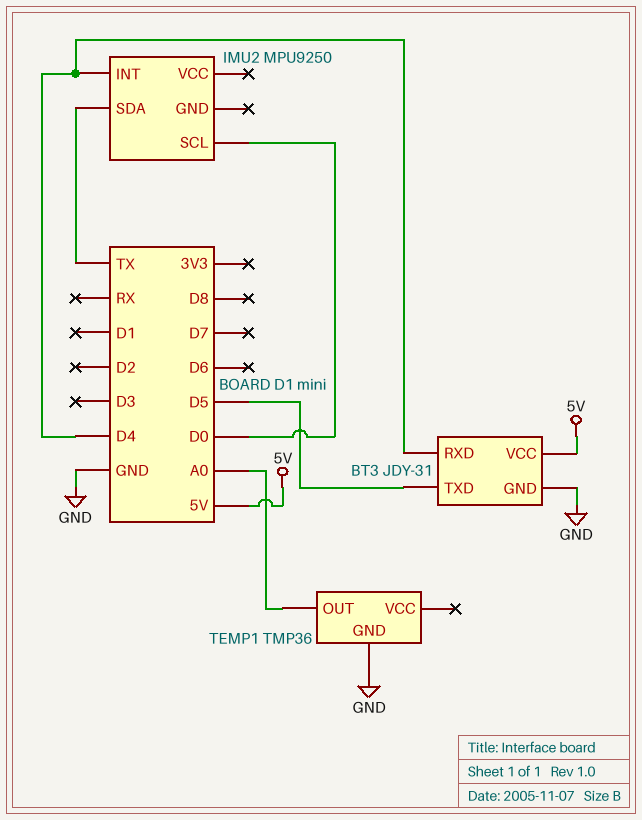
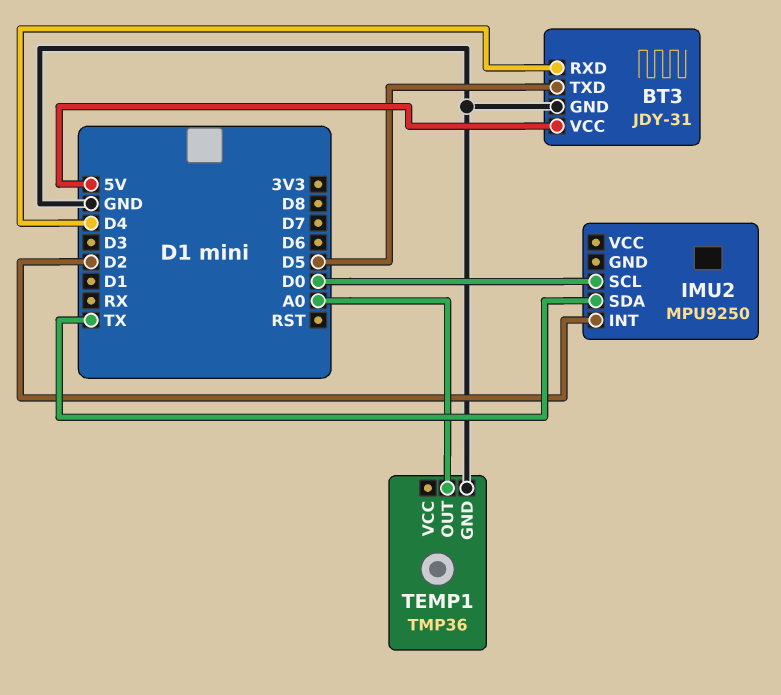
IMU2 pin INT: D4 -> D2

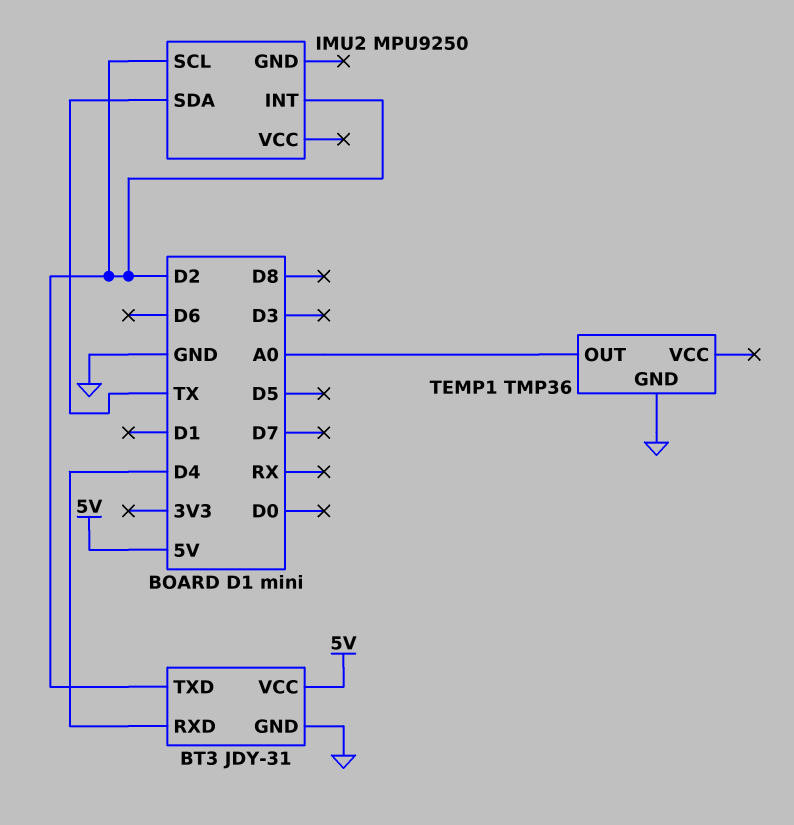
BT3 pin TXD: D5 -> D2
IMU2 pin SCL: D0 -> D2

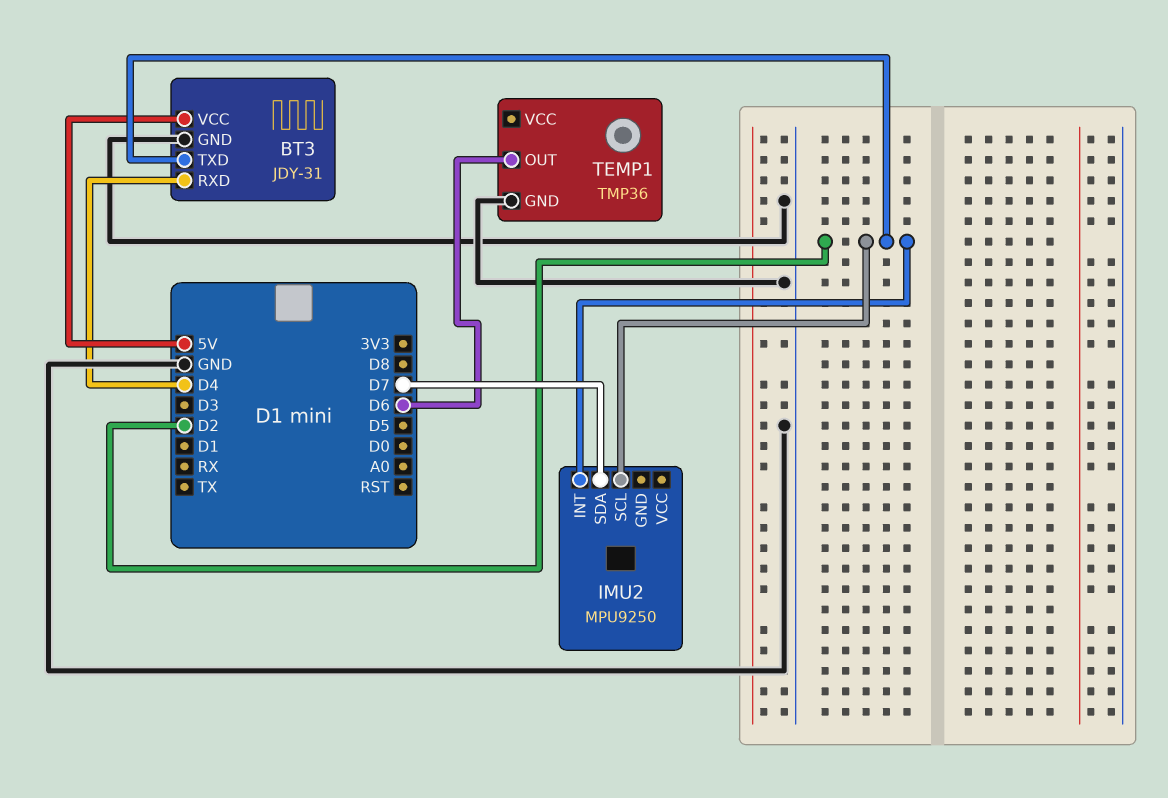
IMU2 pin SDA: TX -> D7
TEMP1 pin OUT: A0 -> D6

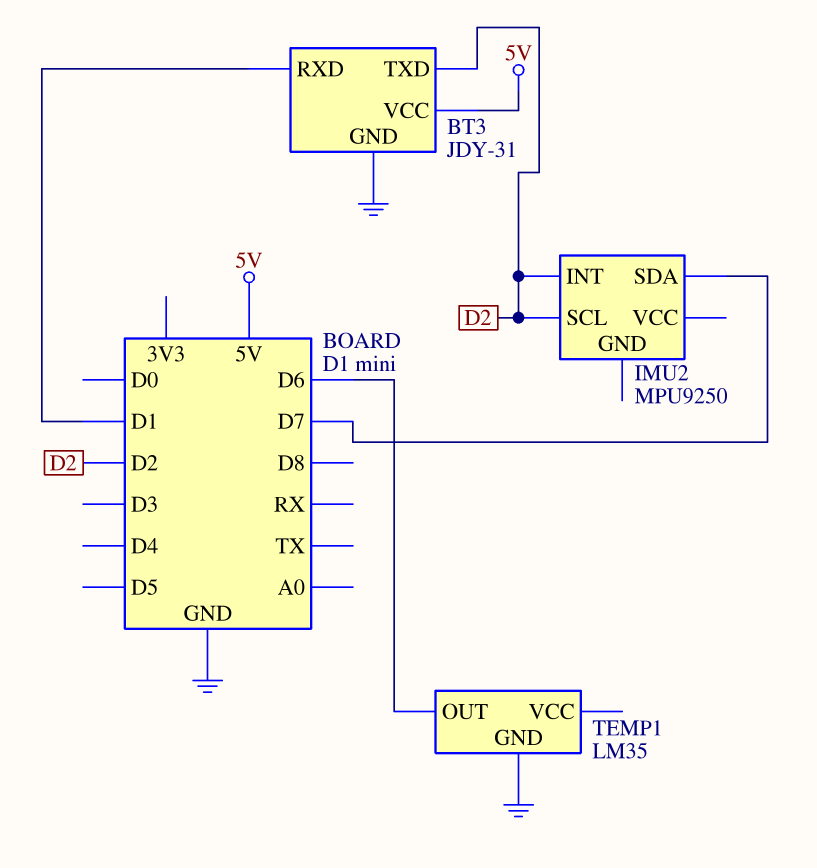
BT3 pin RXD: D4 -> D1
TEMP1: TMP36 -> LM35

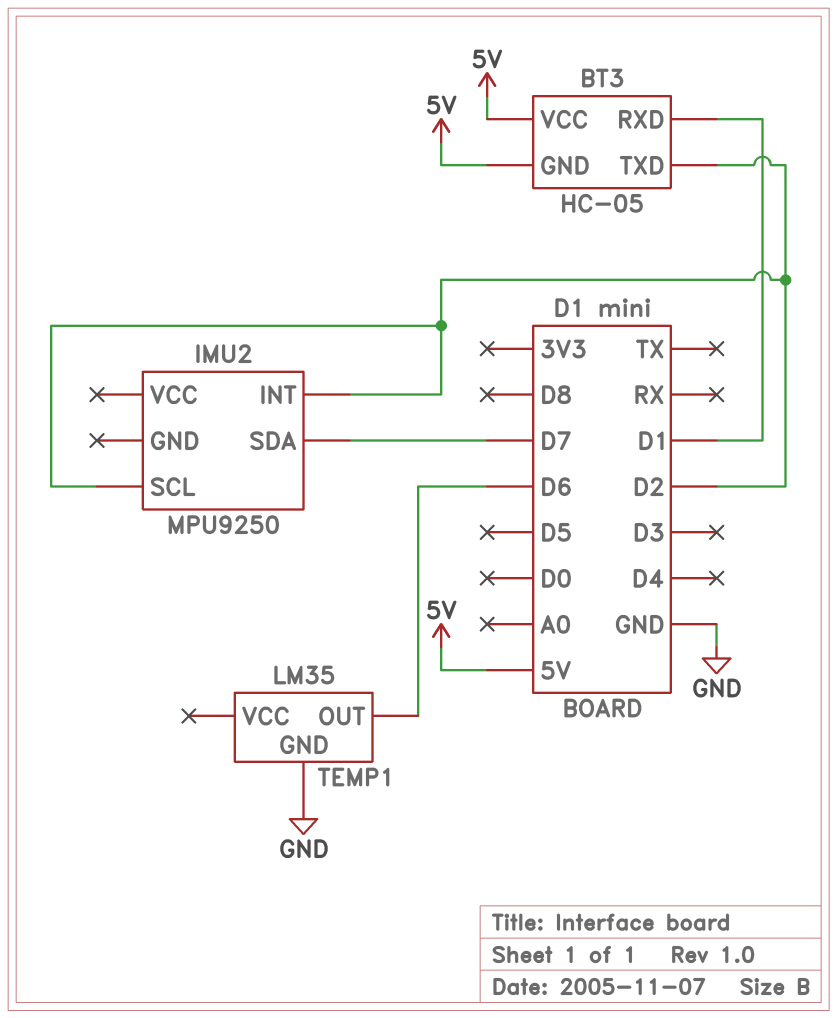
BT3: JDY-31 -> HC-05
BT3 pin GND: GND -> 5V

